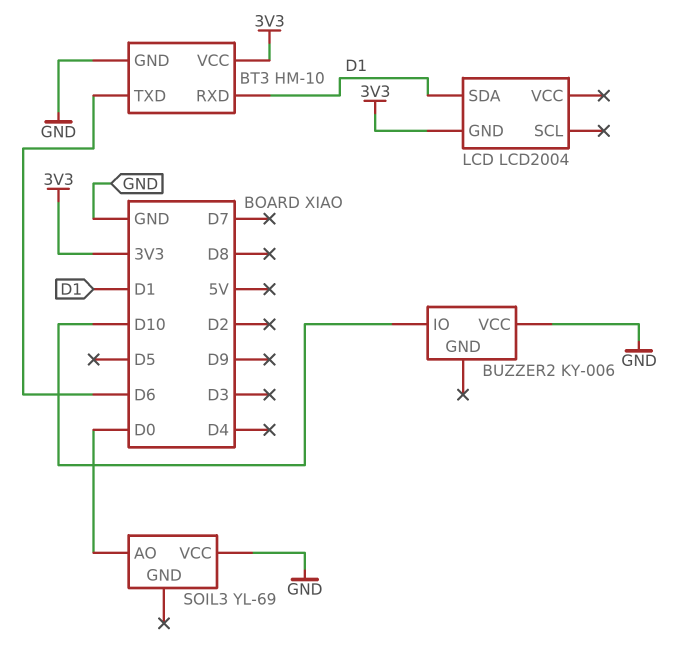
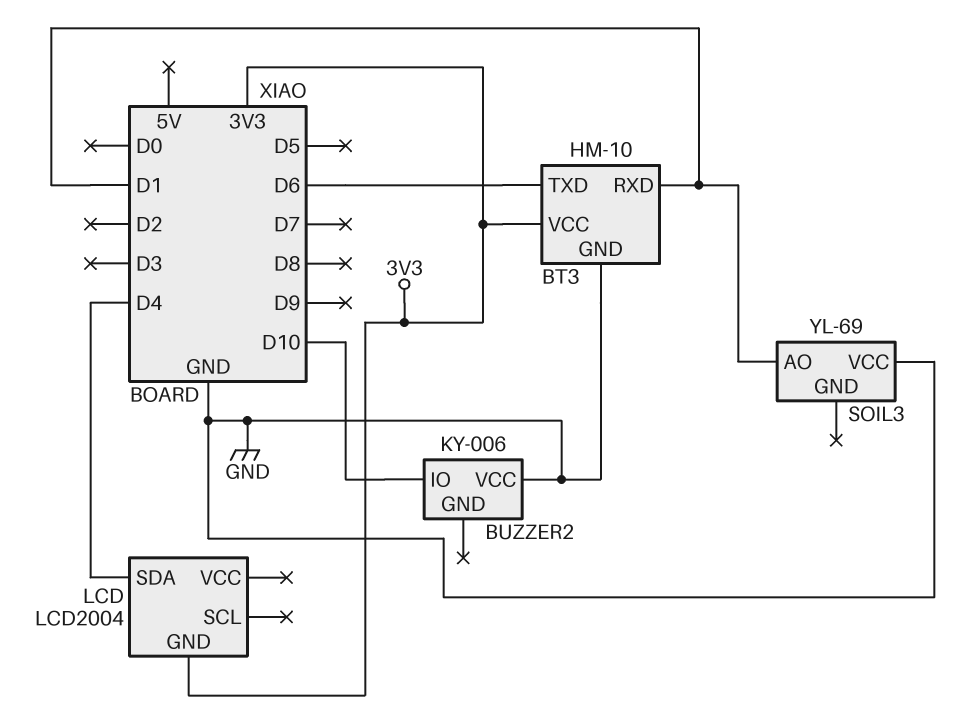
LCD pin SDA: D1 -> D4
SOIL3 pin AO: D0 -> D1

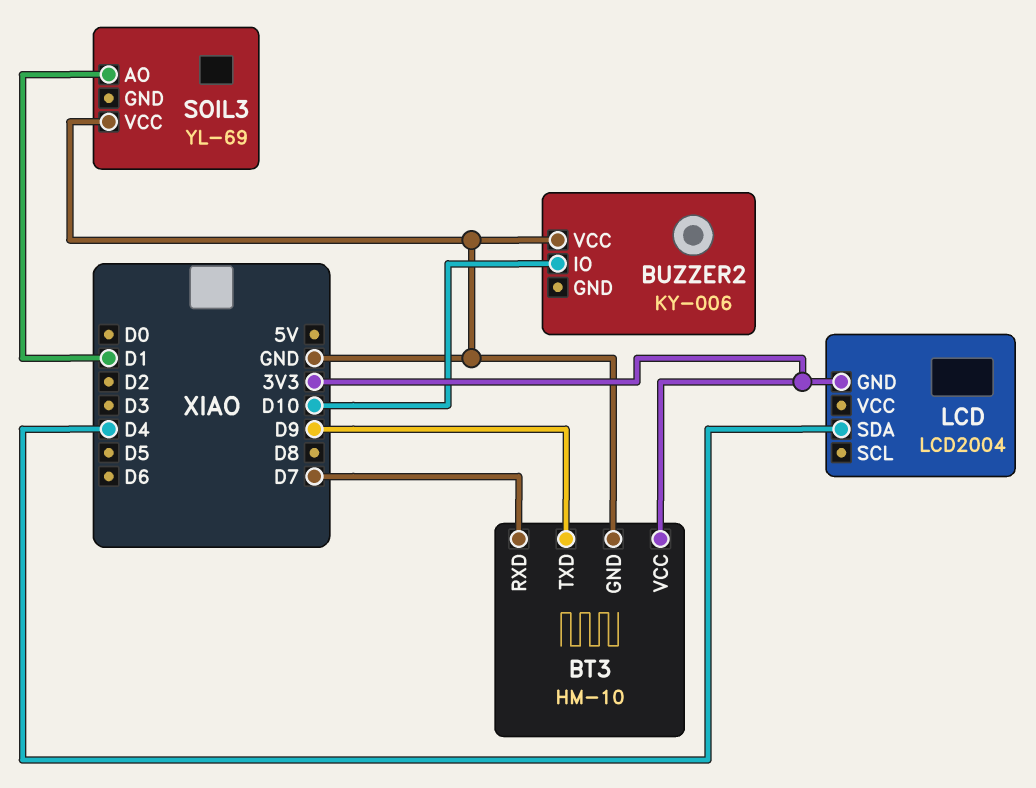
BT3 pin RXD: D1 -> D7
BT3 pin TXD: D6 -> D9

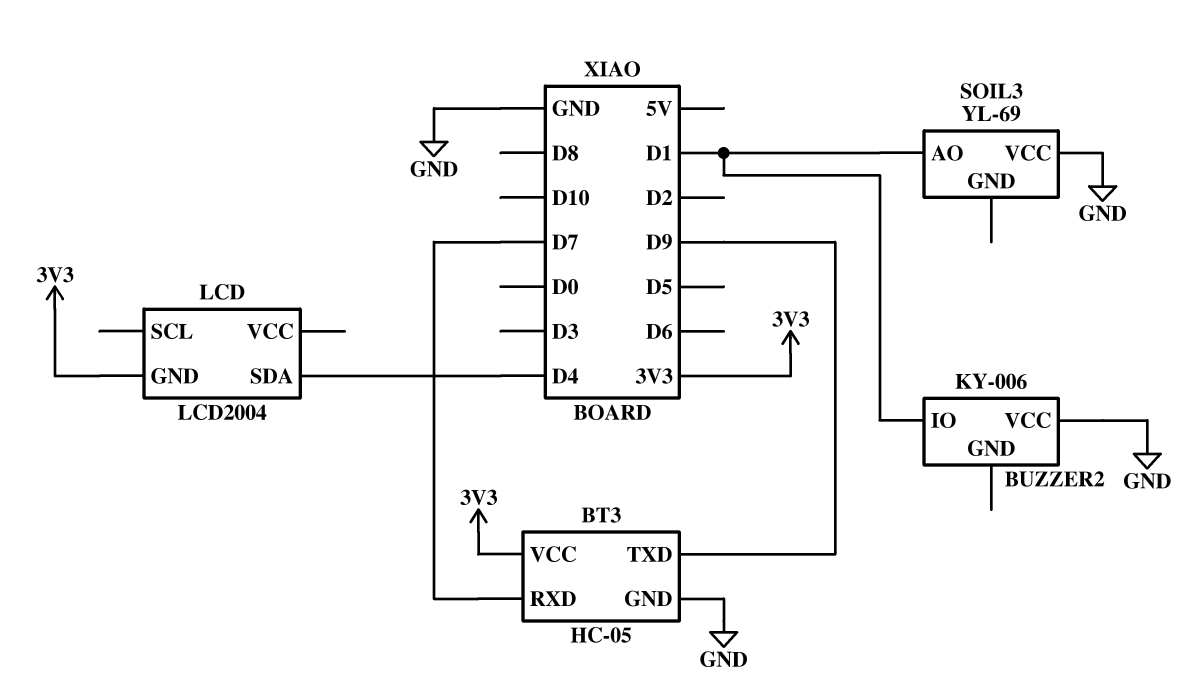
BT3: HM-10 -> HC-05
BUZZER2 pin IO: D10 -> D1

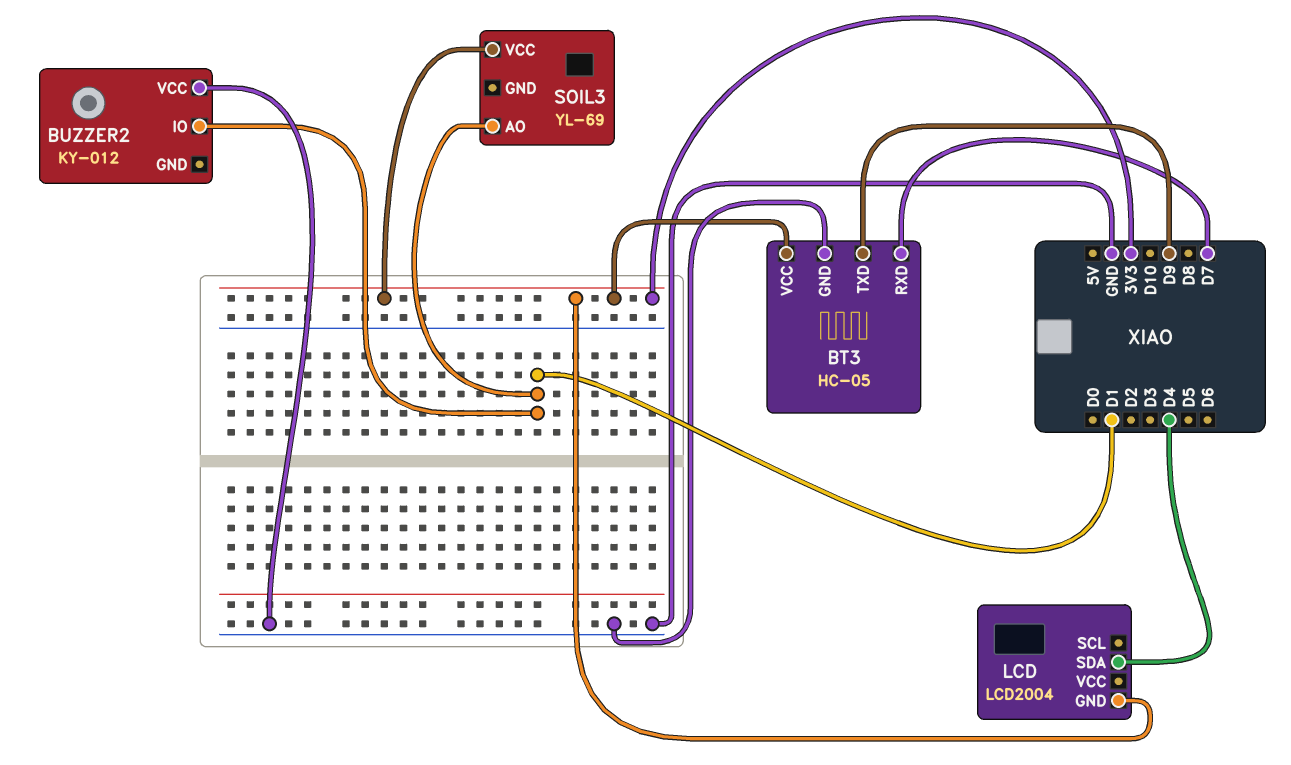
BUZZER2: KY-006 -> KY-012
SOIL3 pin VCC: GND -> 3V3

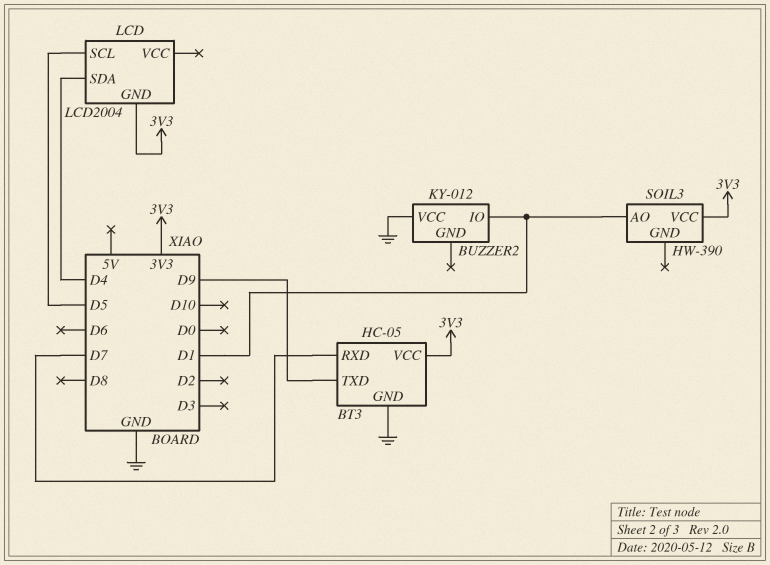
LCD pin SCL: none -> D5
SOIL3: YL-69 -> HW-390

